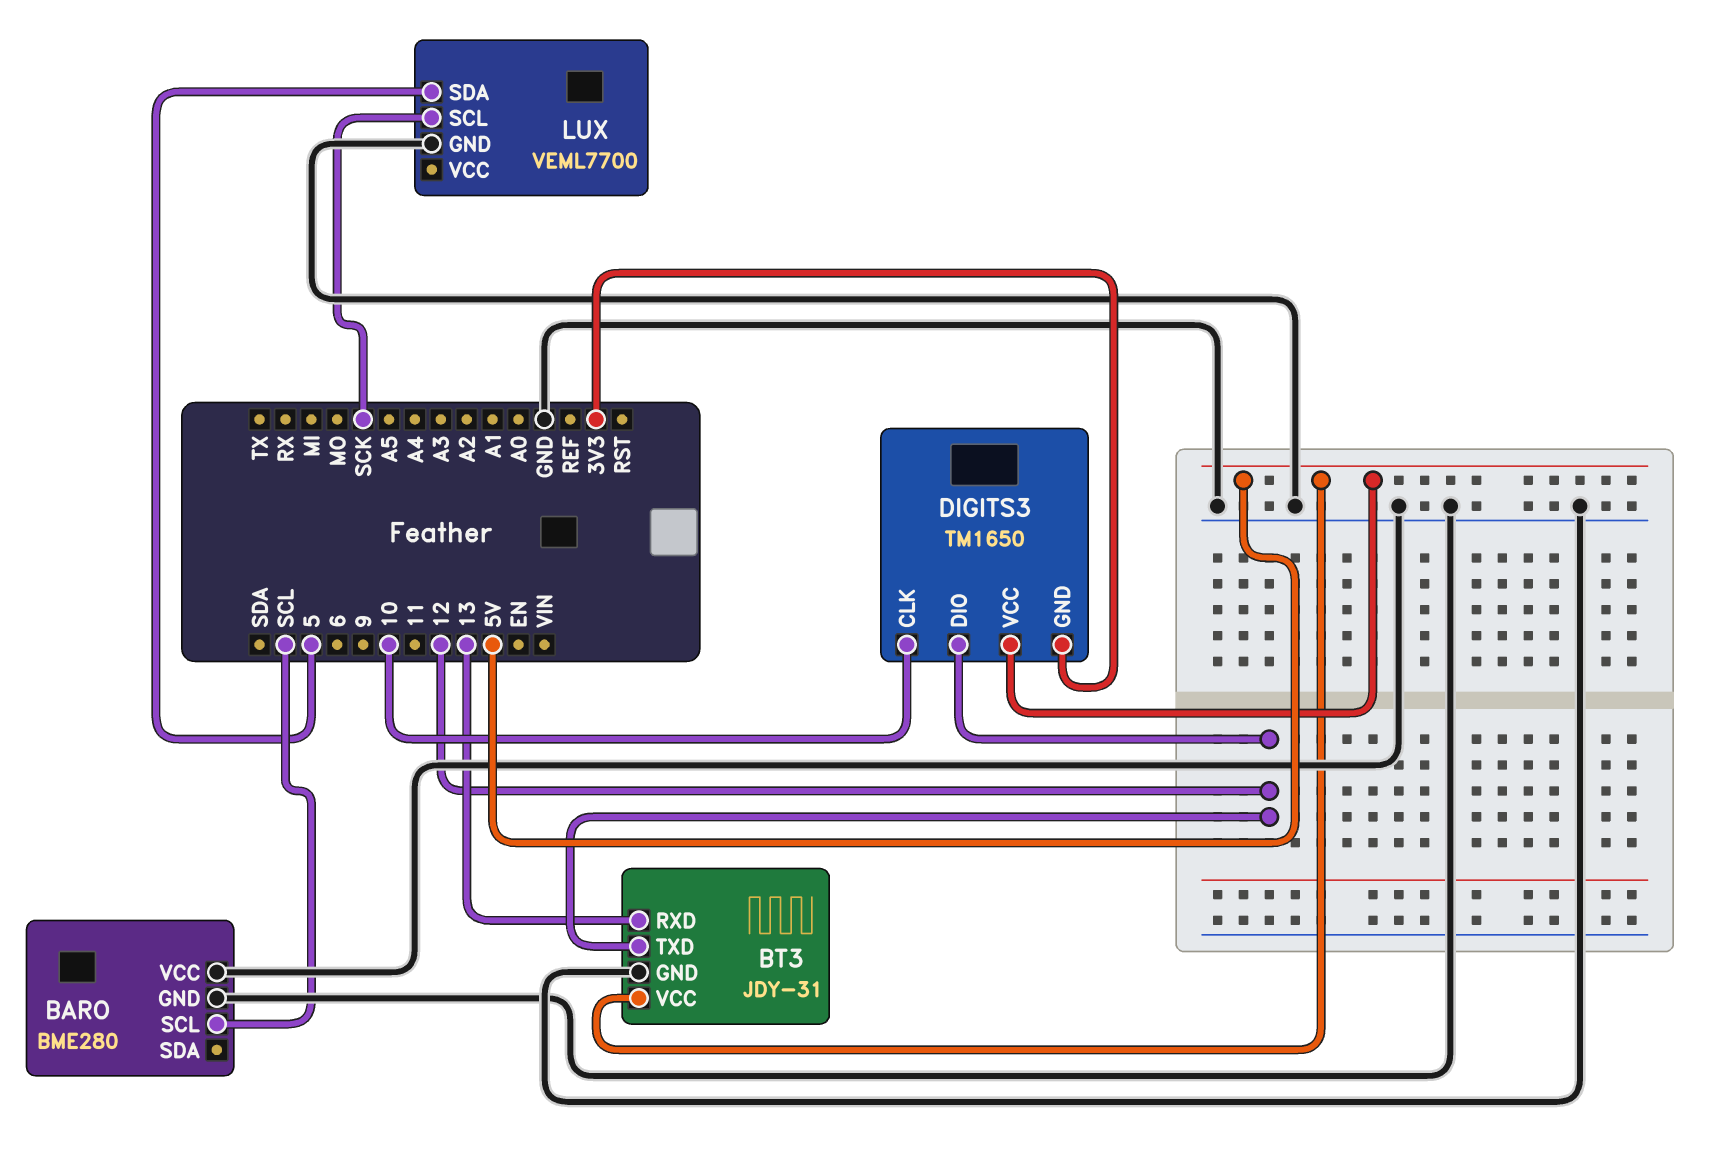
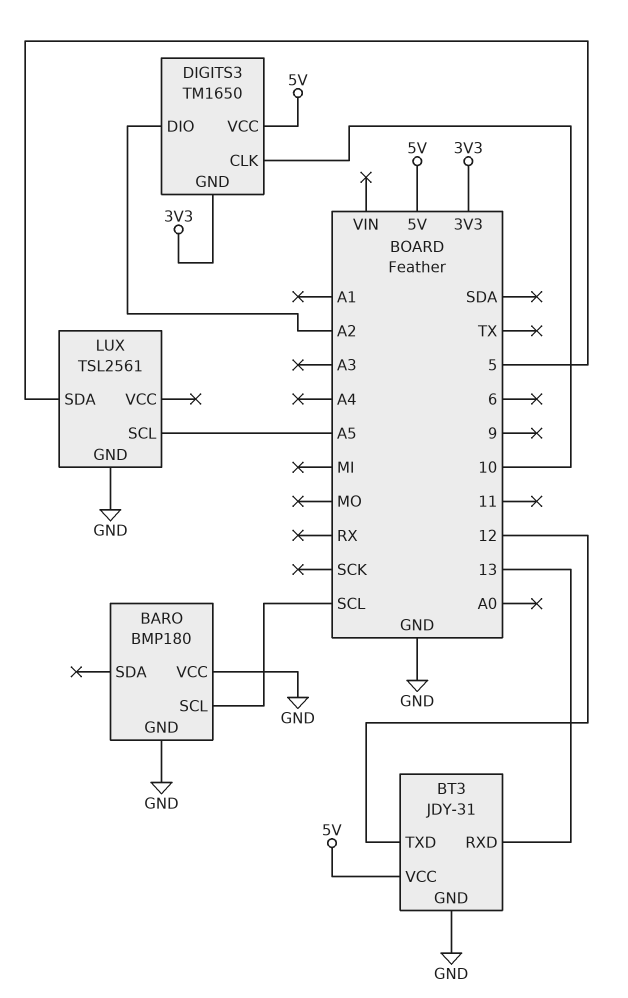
BARO: BME280 -> BMP180
DIGITS3 pin DIO: 12 -> A2
LUX: VEML7700 -> TSL2561
LUX pin SCL: SCK -> A5

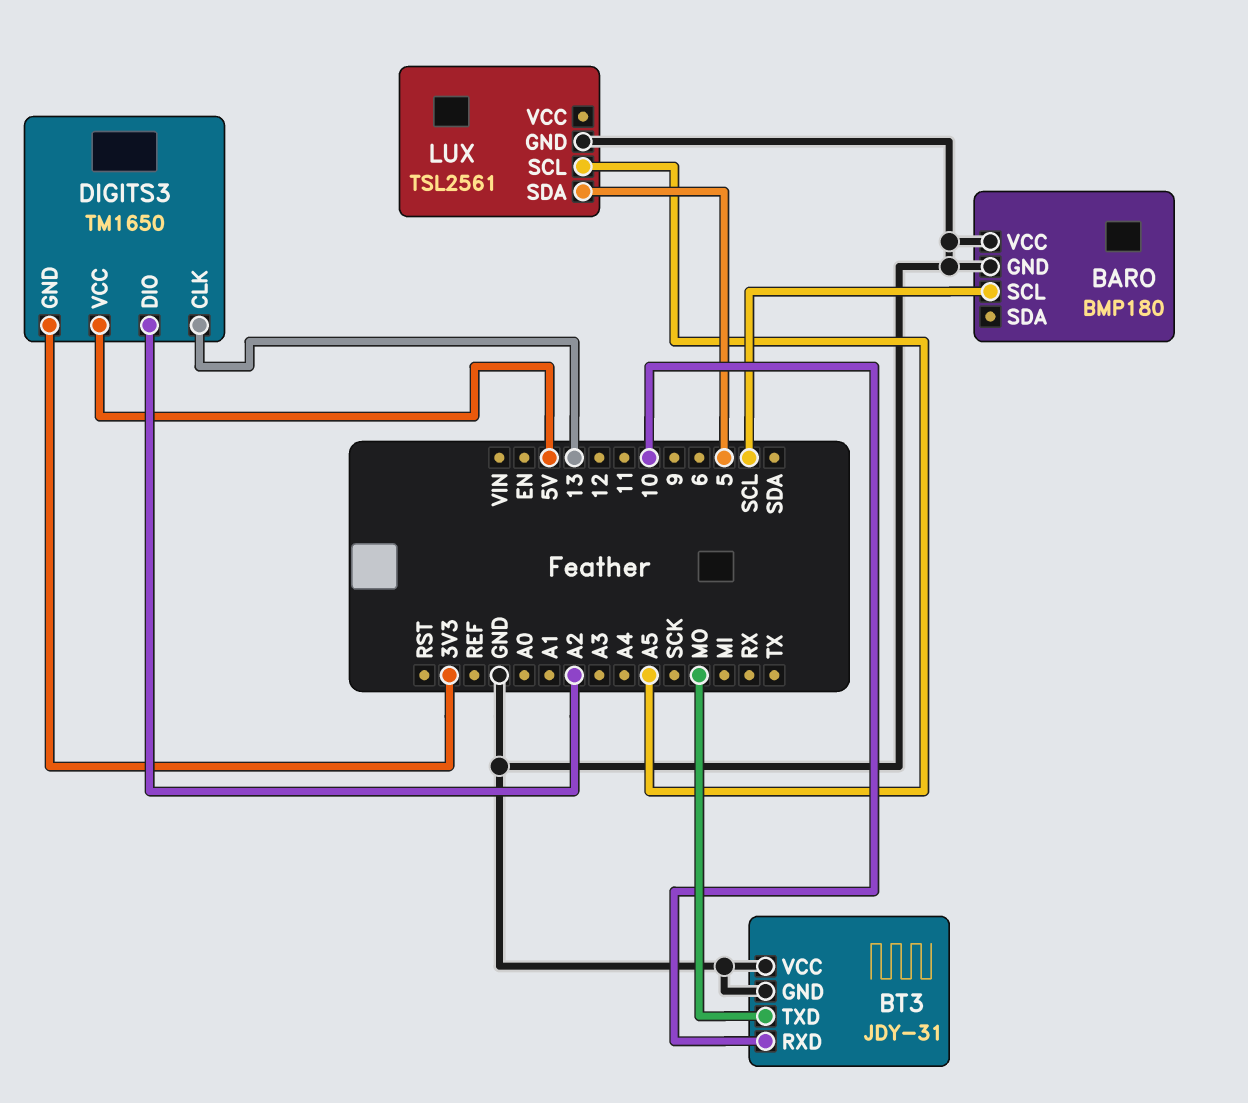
BT3 pin RXD: 13 -> 10
BT3 pin TXD: 12 -> MO
BT3 pin VCC: 5V -> GND
DIGITS3 pin CLK: 10 -> 13

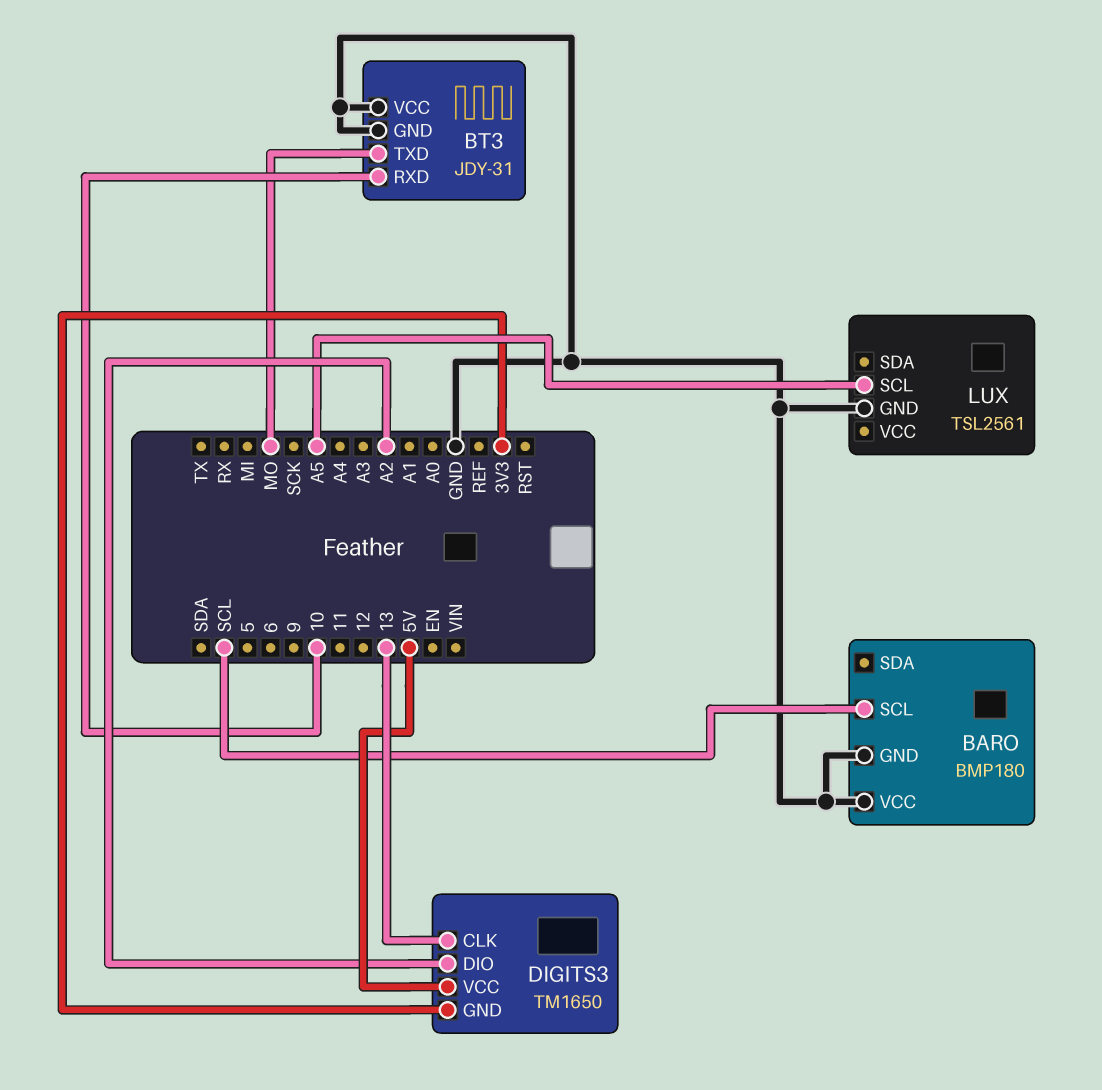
LUX pin SDA: 5 -> none

